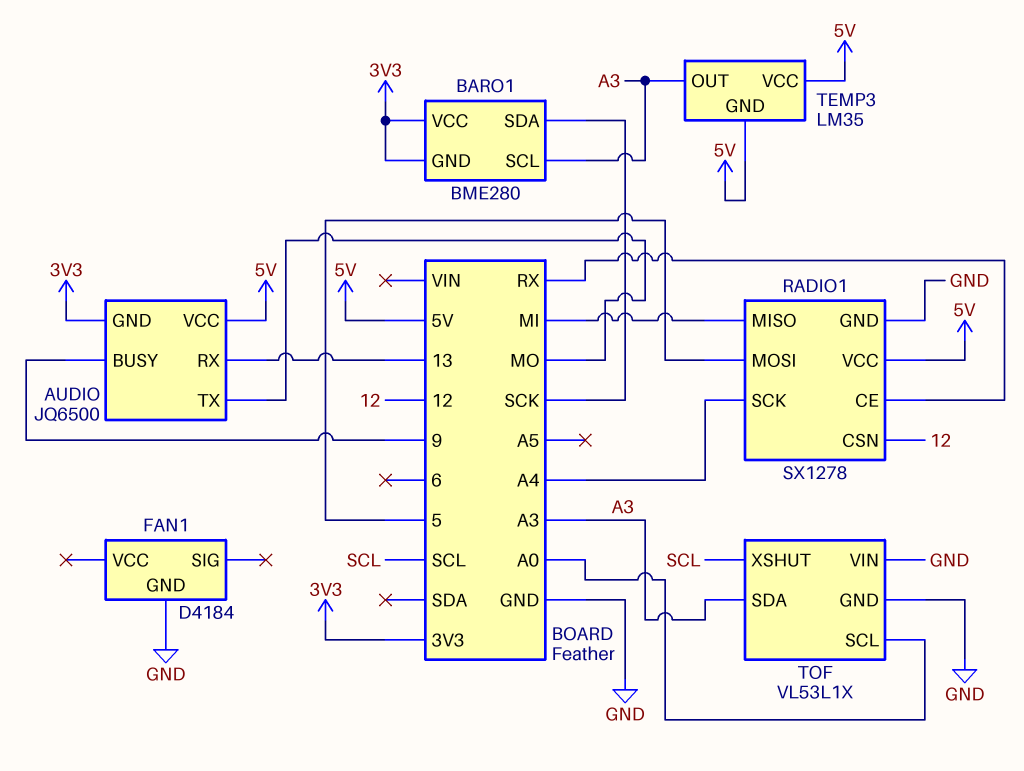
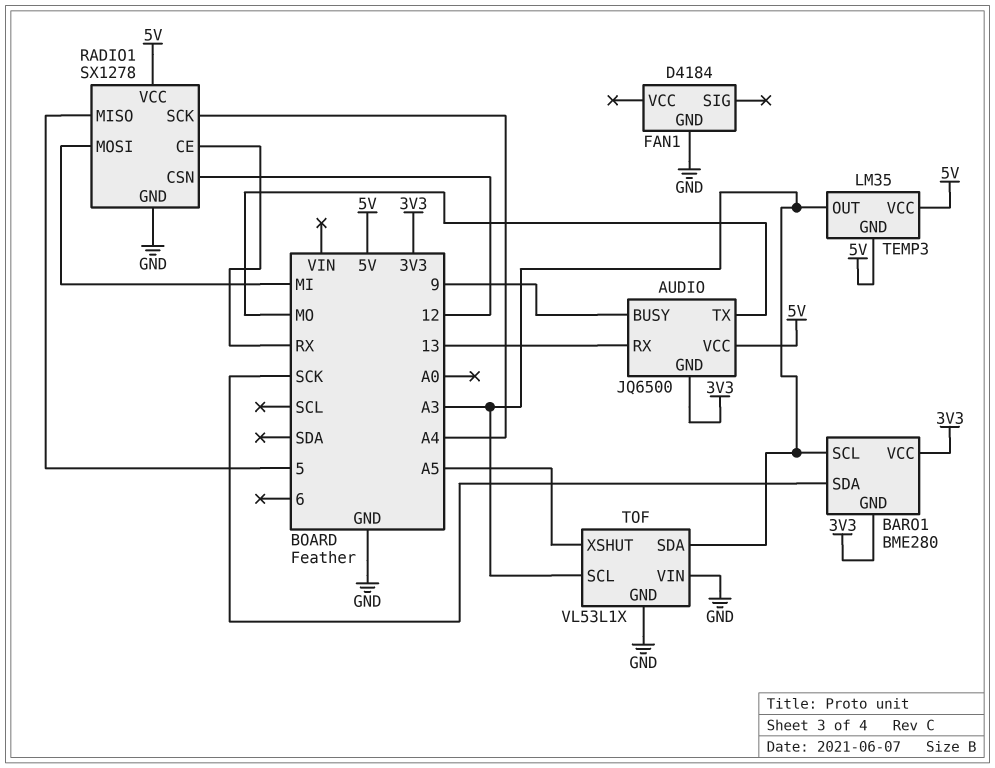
RADIO1 pin MISO: MI -> 5
RADIO1 pin MOSI: 5 -> MI
TOF pin SCL: A0 -> A3
TOF pin XSHUT: SCL -> A5

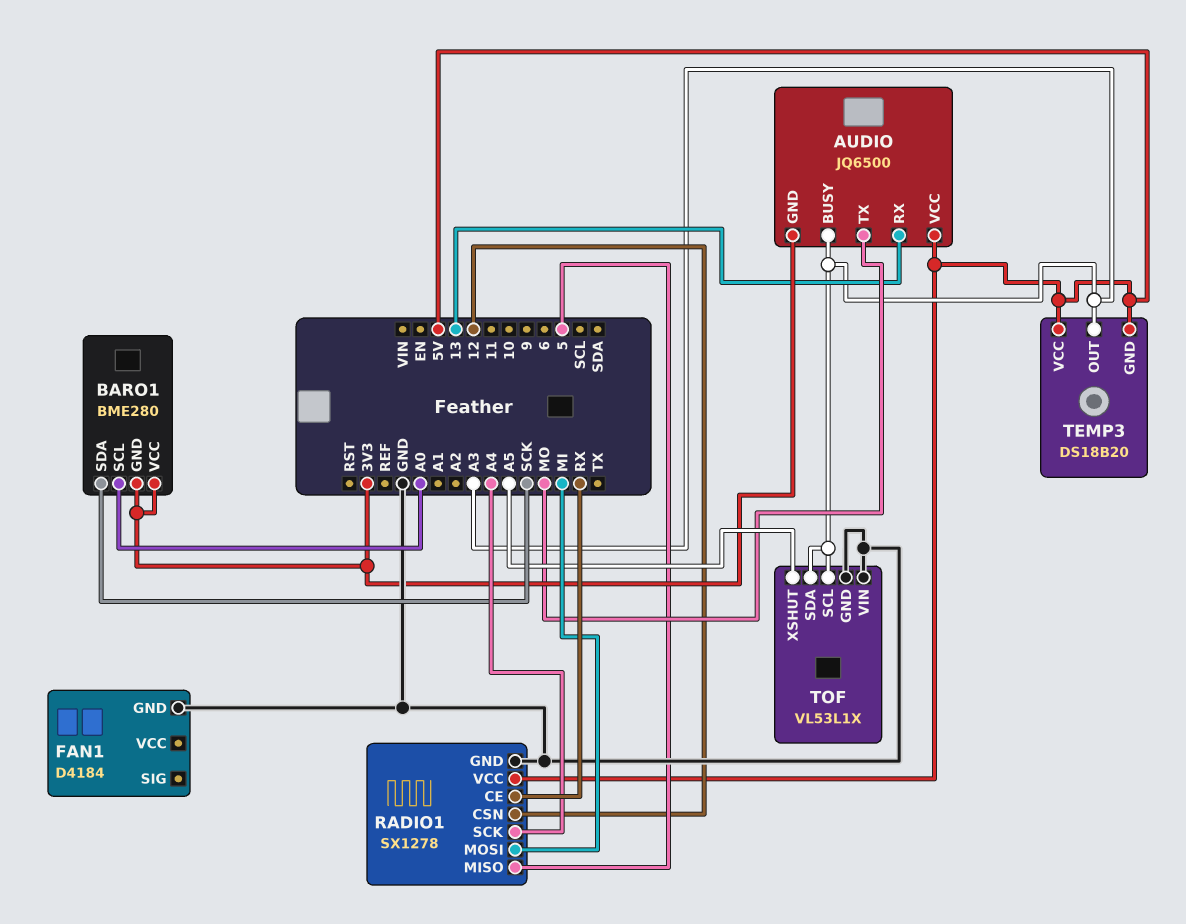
AUDIO pin BUSY: 9 -> A3
BARO1 pin SCL: A3 -> A0
TEMP3: LM35 -> DS18B20

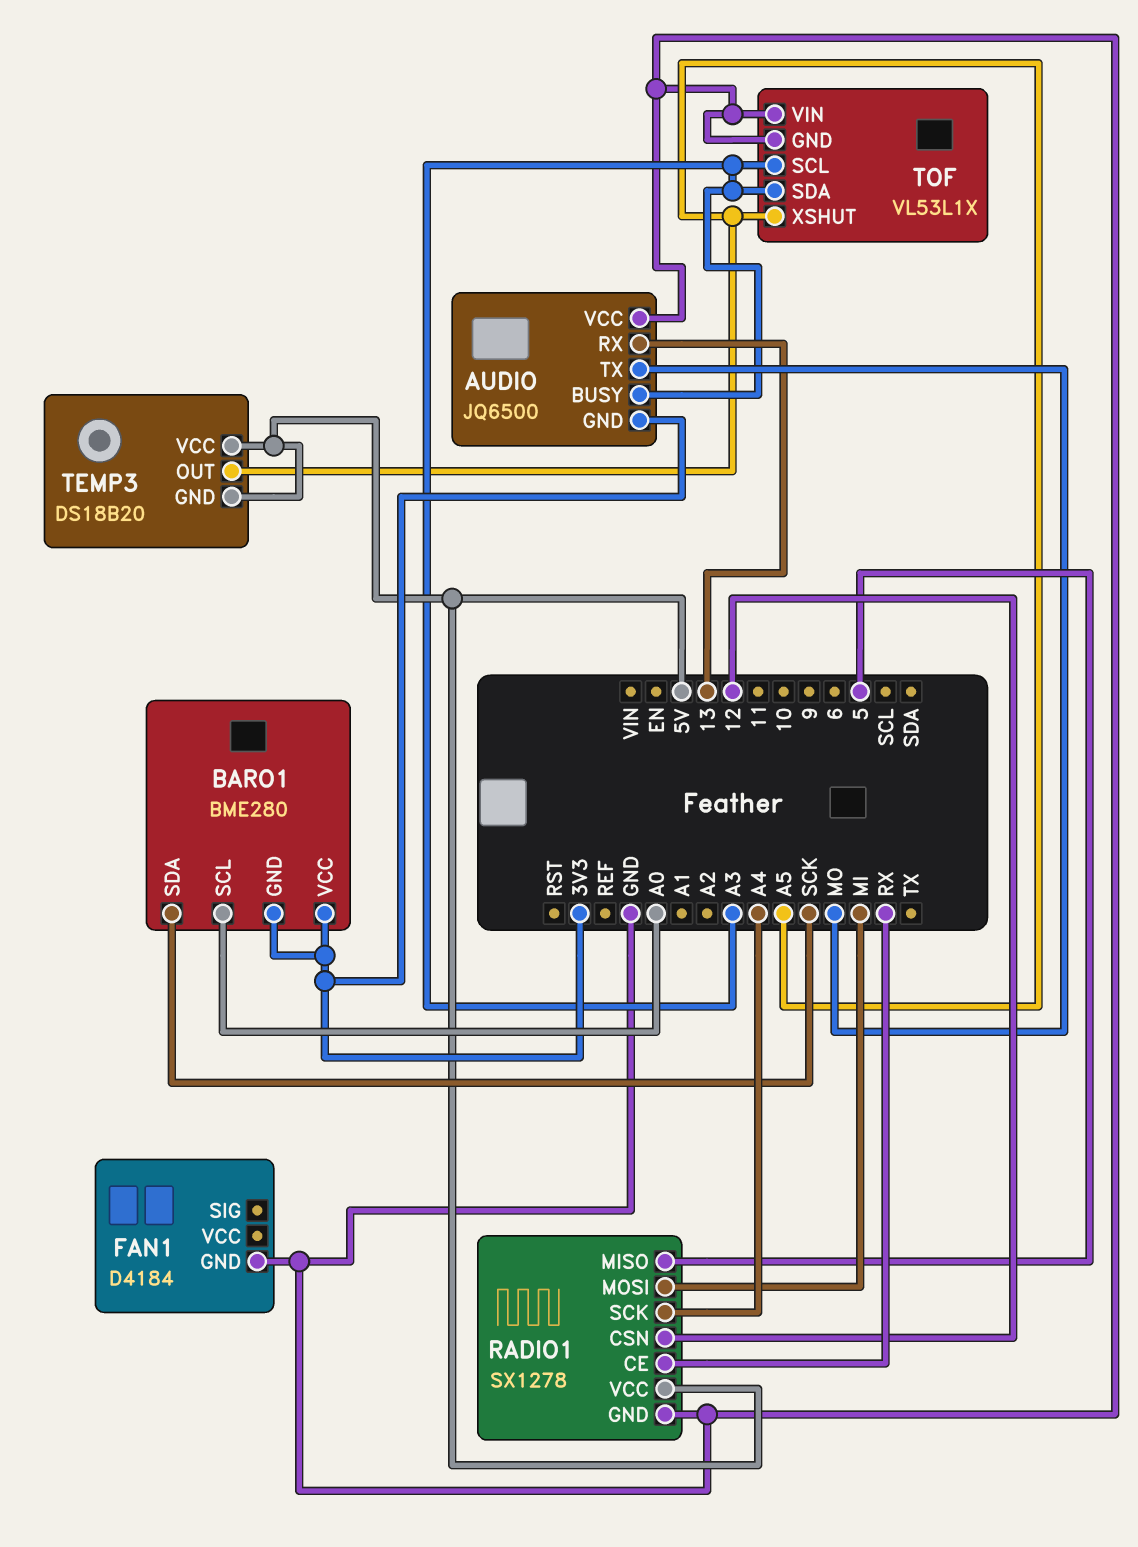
AUDIO pin VCC: 5V -> GND
TEMP3 pin OUT: A3 -> A5

